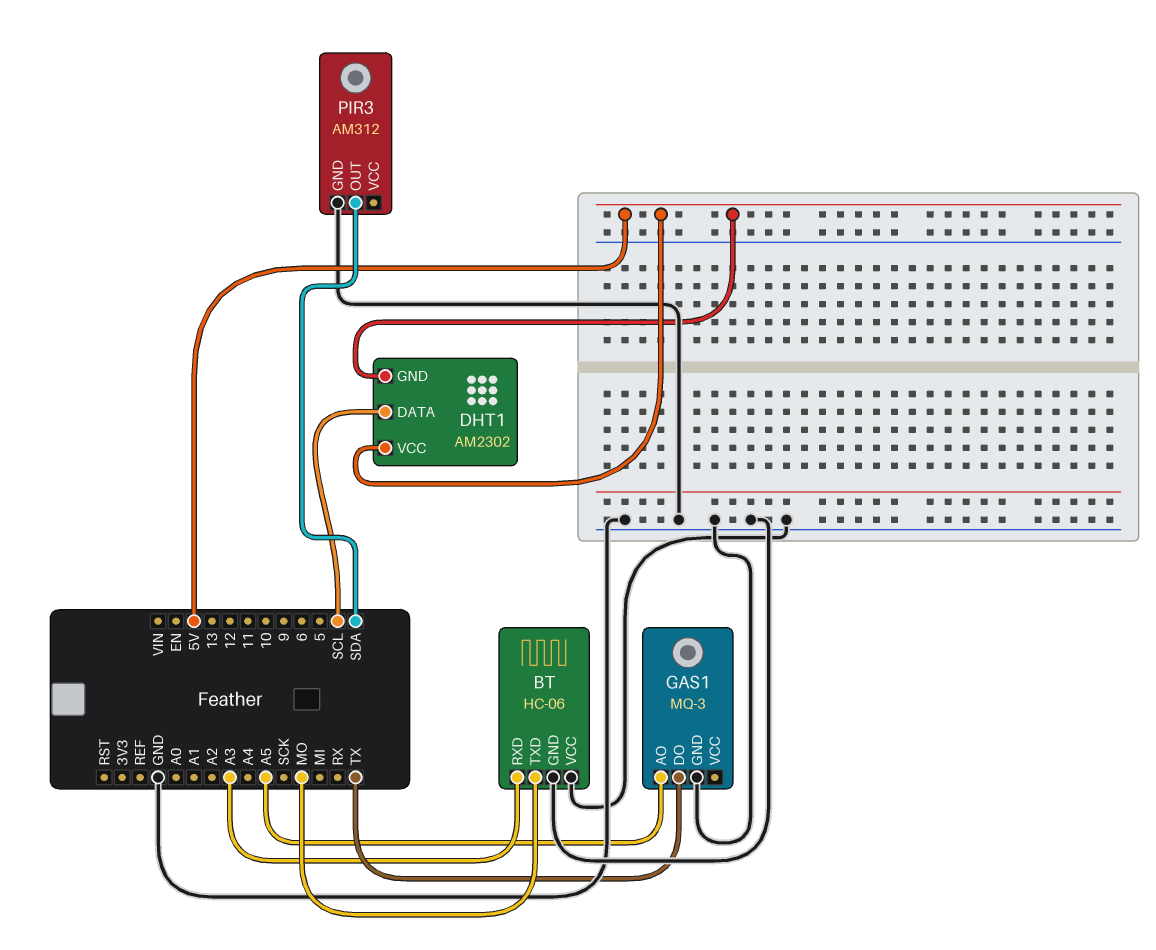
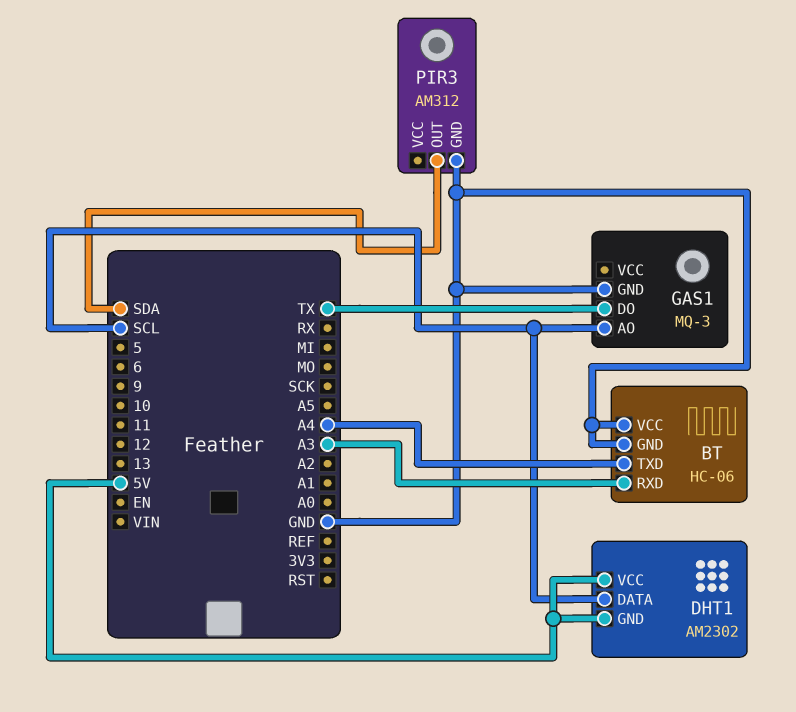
BT pin TXD: MO -> A4
GAS1 pin AO: A5 -> SCL

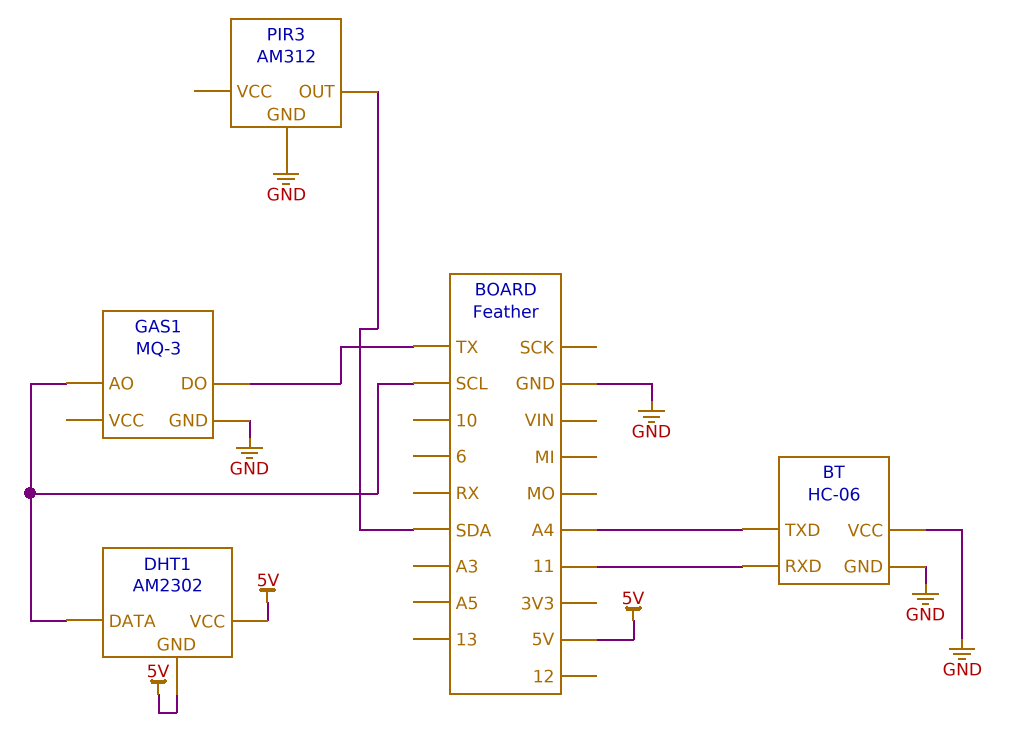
BT pin RXD: A3 -> 11

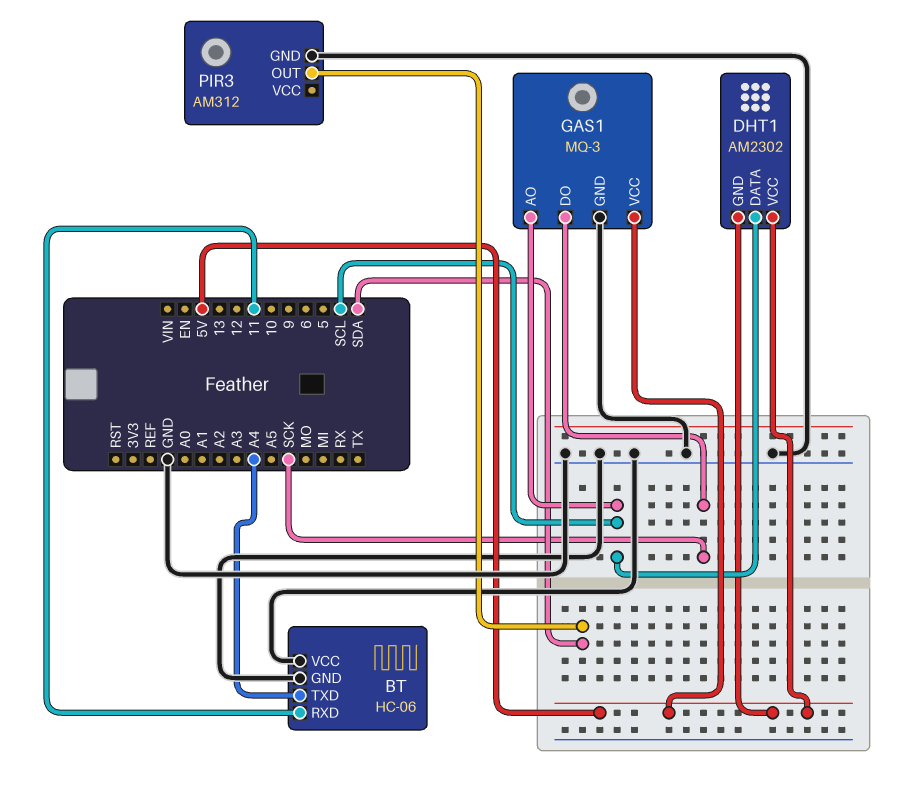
GAS1 pin DO: TX -> SCK
GAS1 pin VCC: none -> 5V

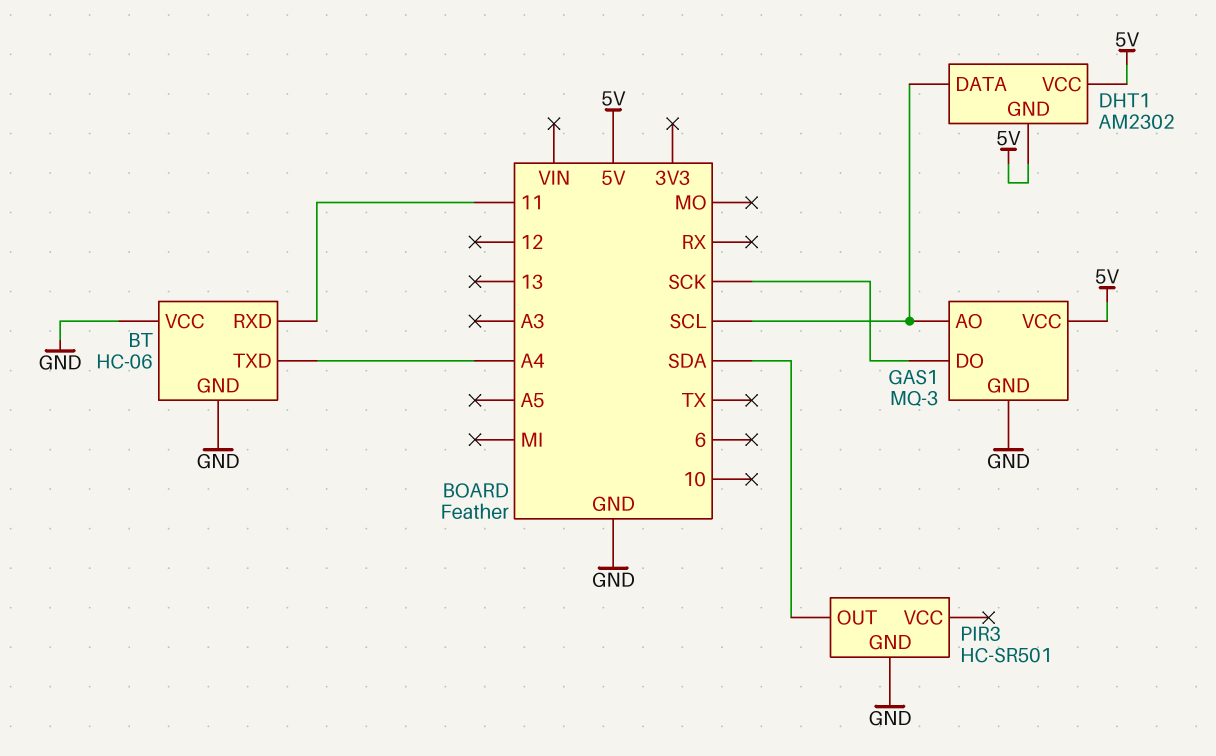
PIR3: AM312 -> HC-SR501

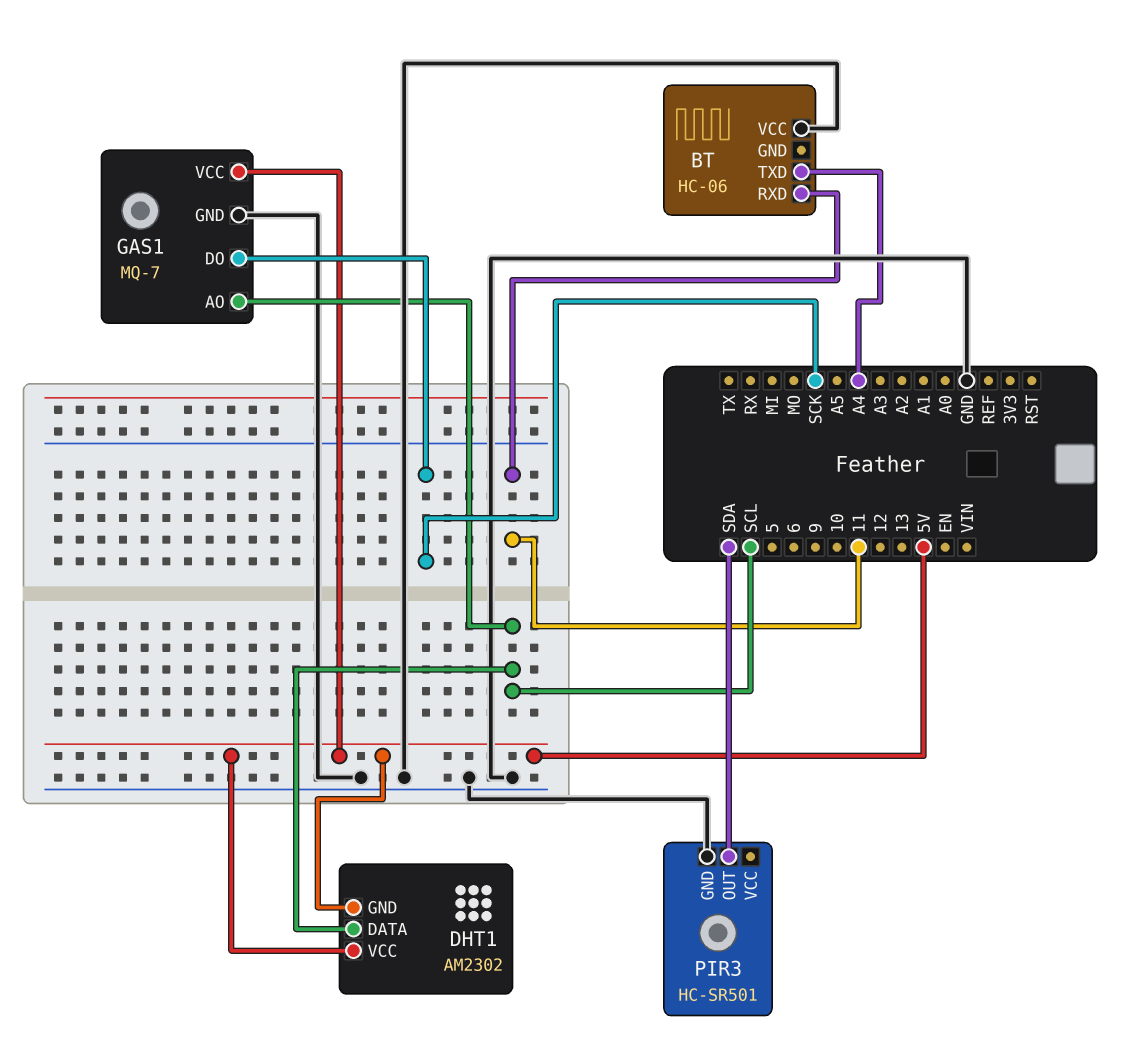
BT pin GND: GND -> none
GAS1: MQ-3 -> MQ-7

